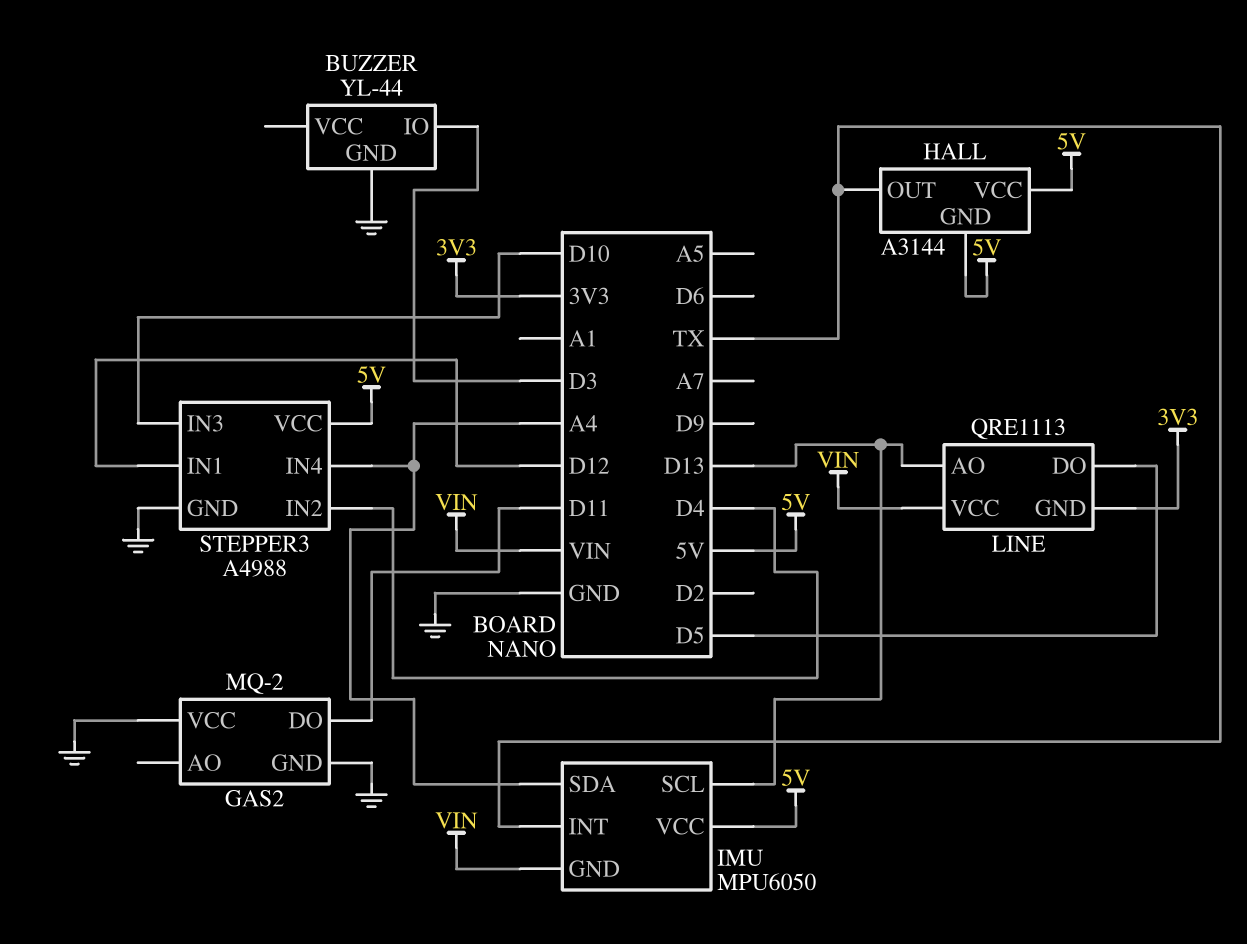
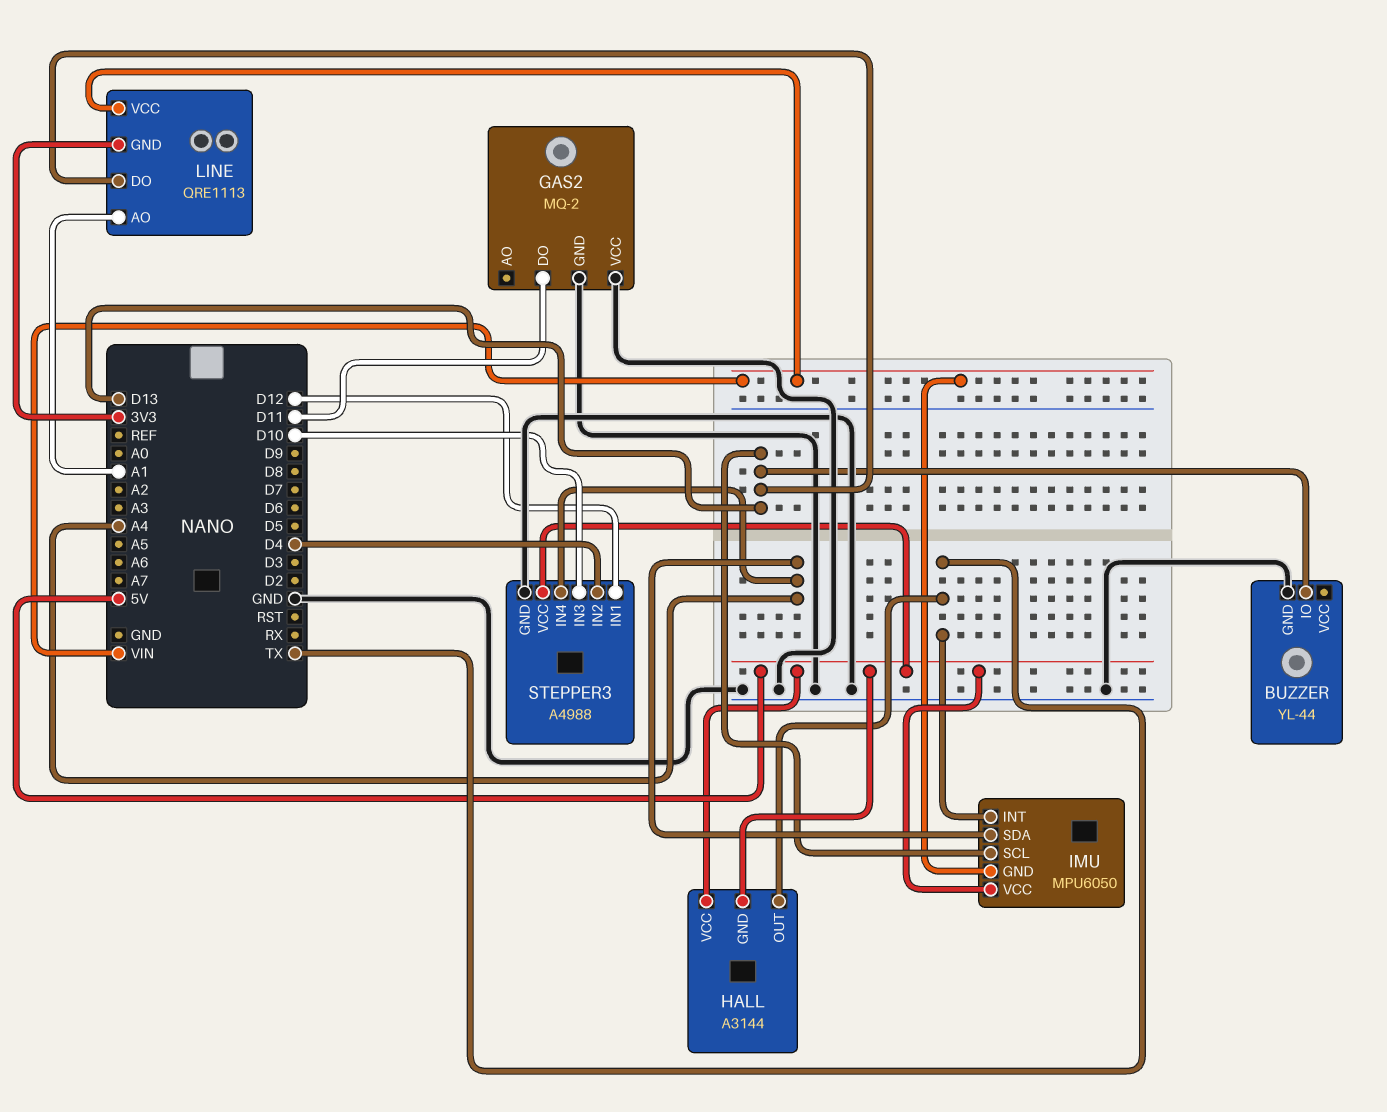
BUZZER pin IO: D3 -> D13
LINE pin AO: D13 -> A1
LINE pin DO: D5 -> D13

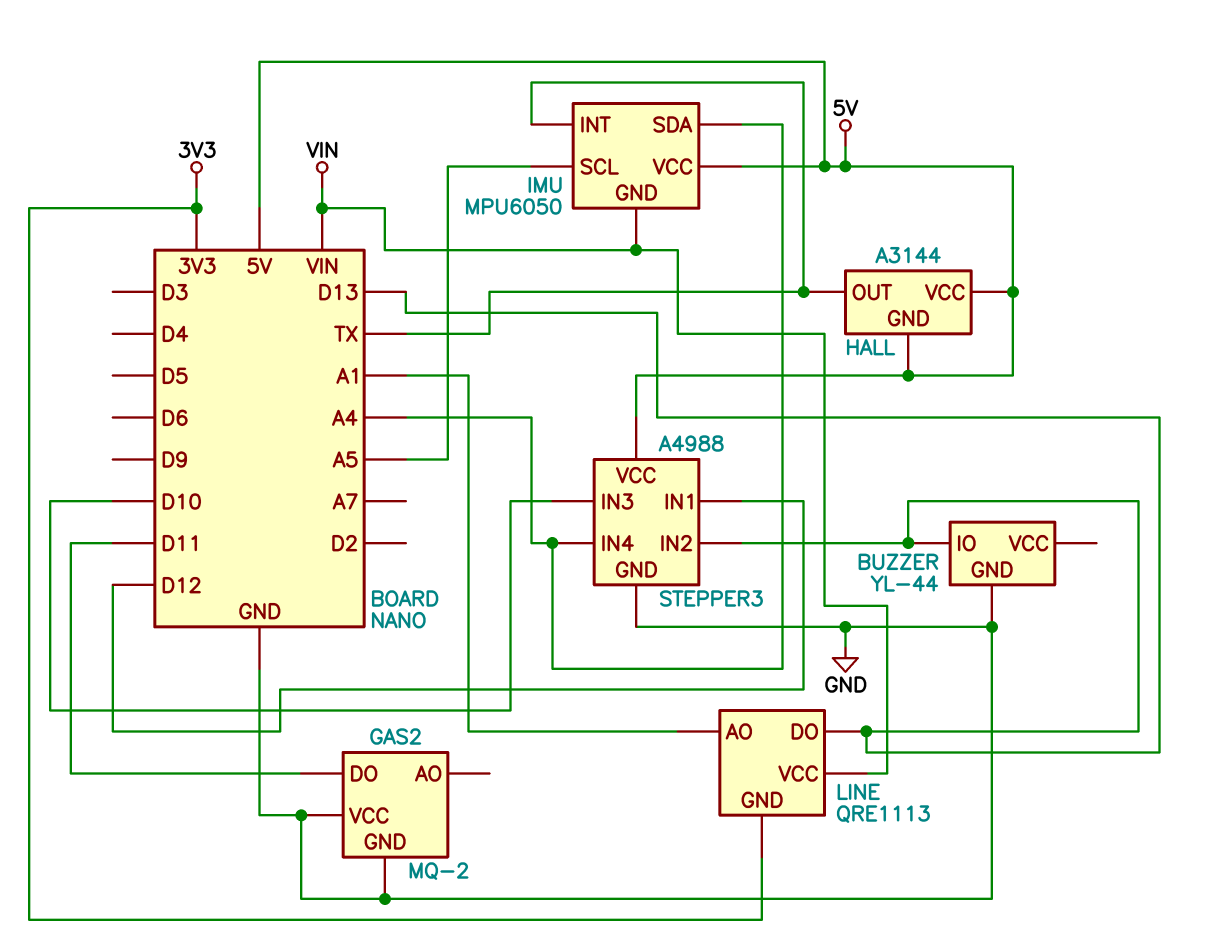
IMU pin SCL: D13 -> A5
STEPPER3 pin IN2: D4 -> D13

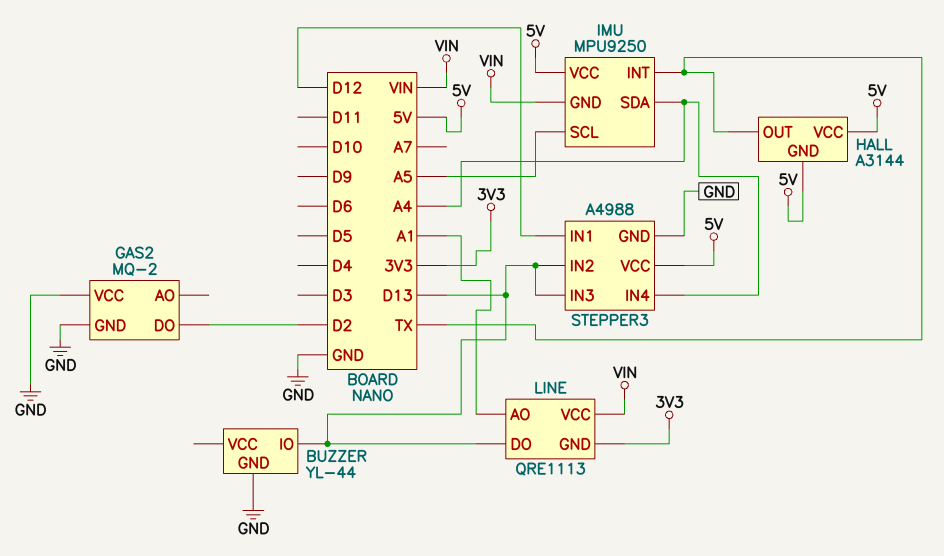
GAS2 pin DO: D11 -> D2
IMU: MPU6050 -> MPU9250
STEPPER3 pin IN3: D10 -> D13

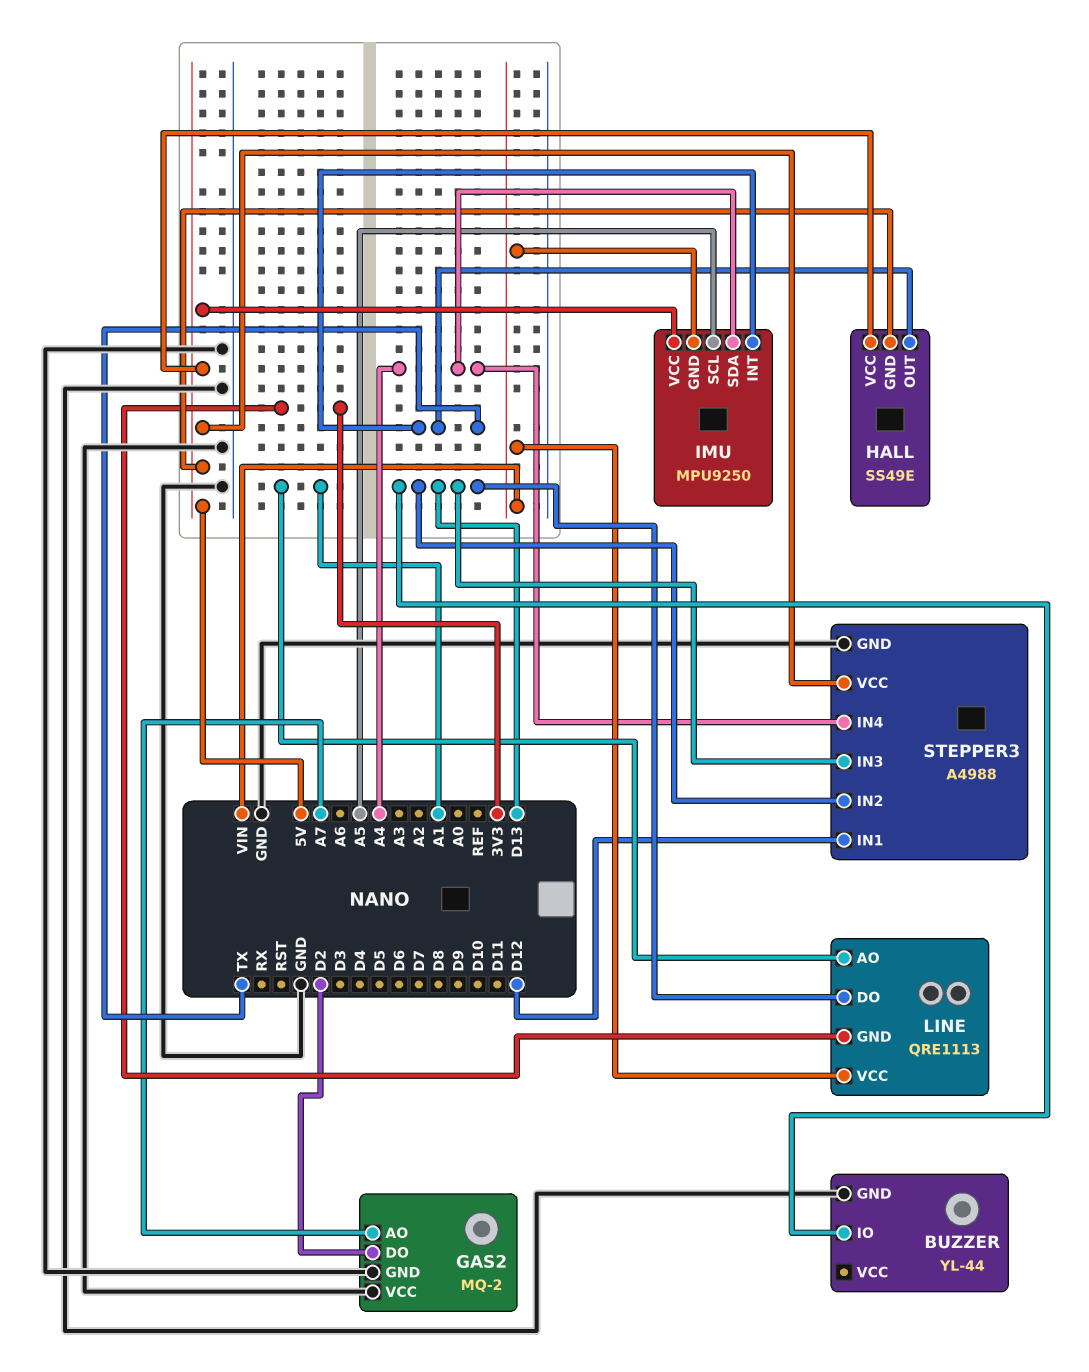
GAS2 pin AO: none -> A7
HALL: A3144 -> SS49E

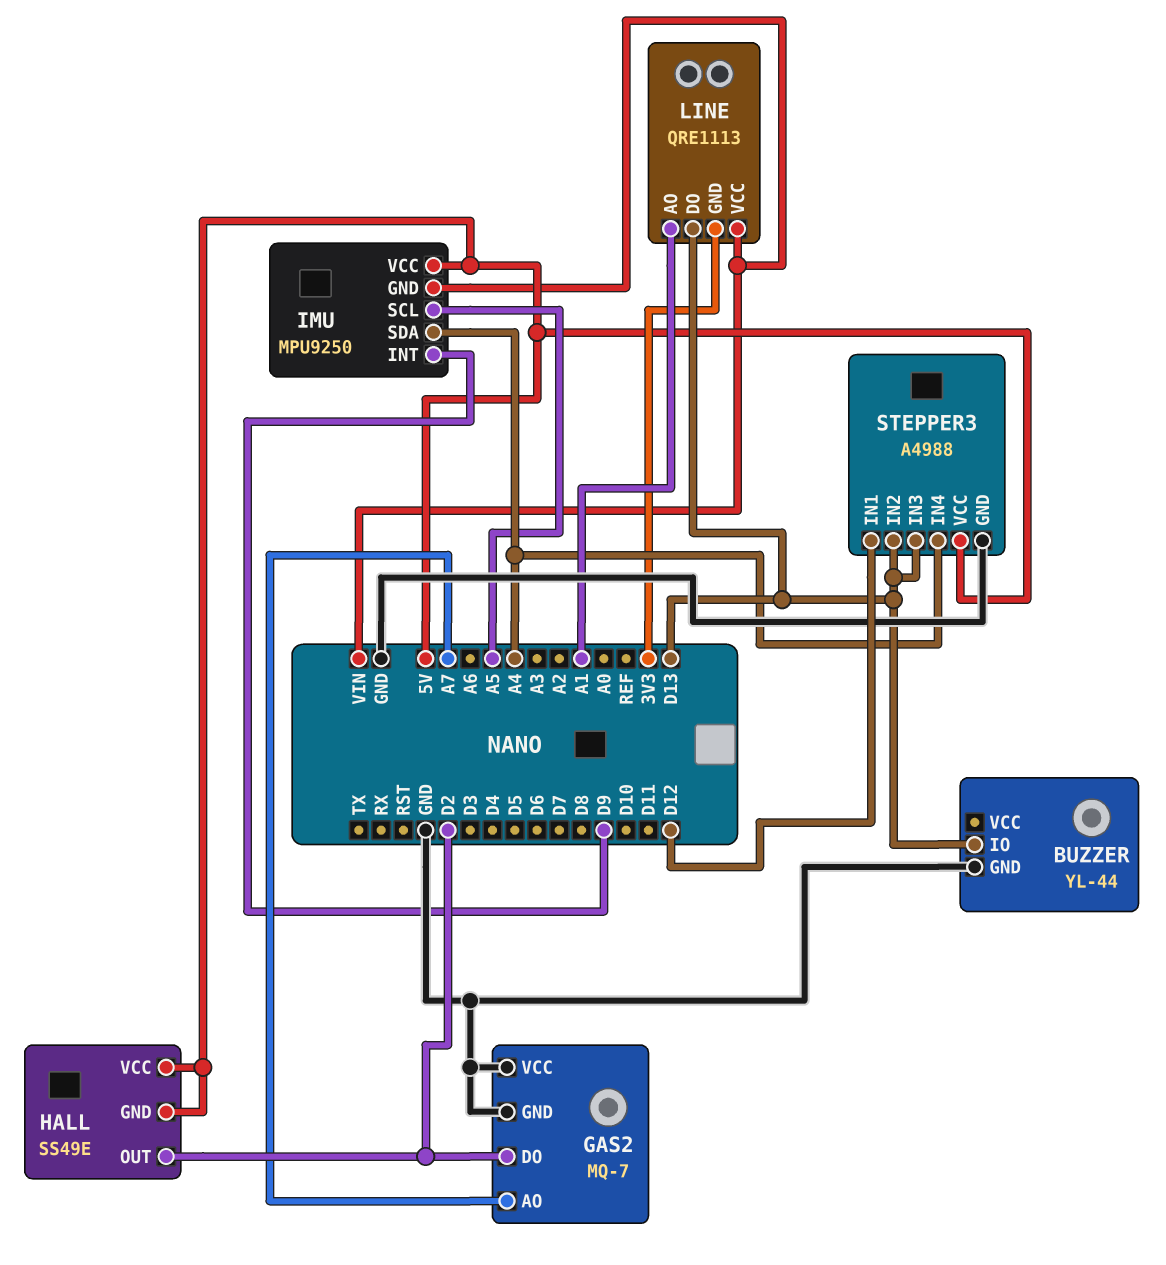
GAS2: MQ-2 -> MQ-7
HALL pin OUT: TX -> D2
IMU pin INT: TX -> D9

